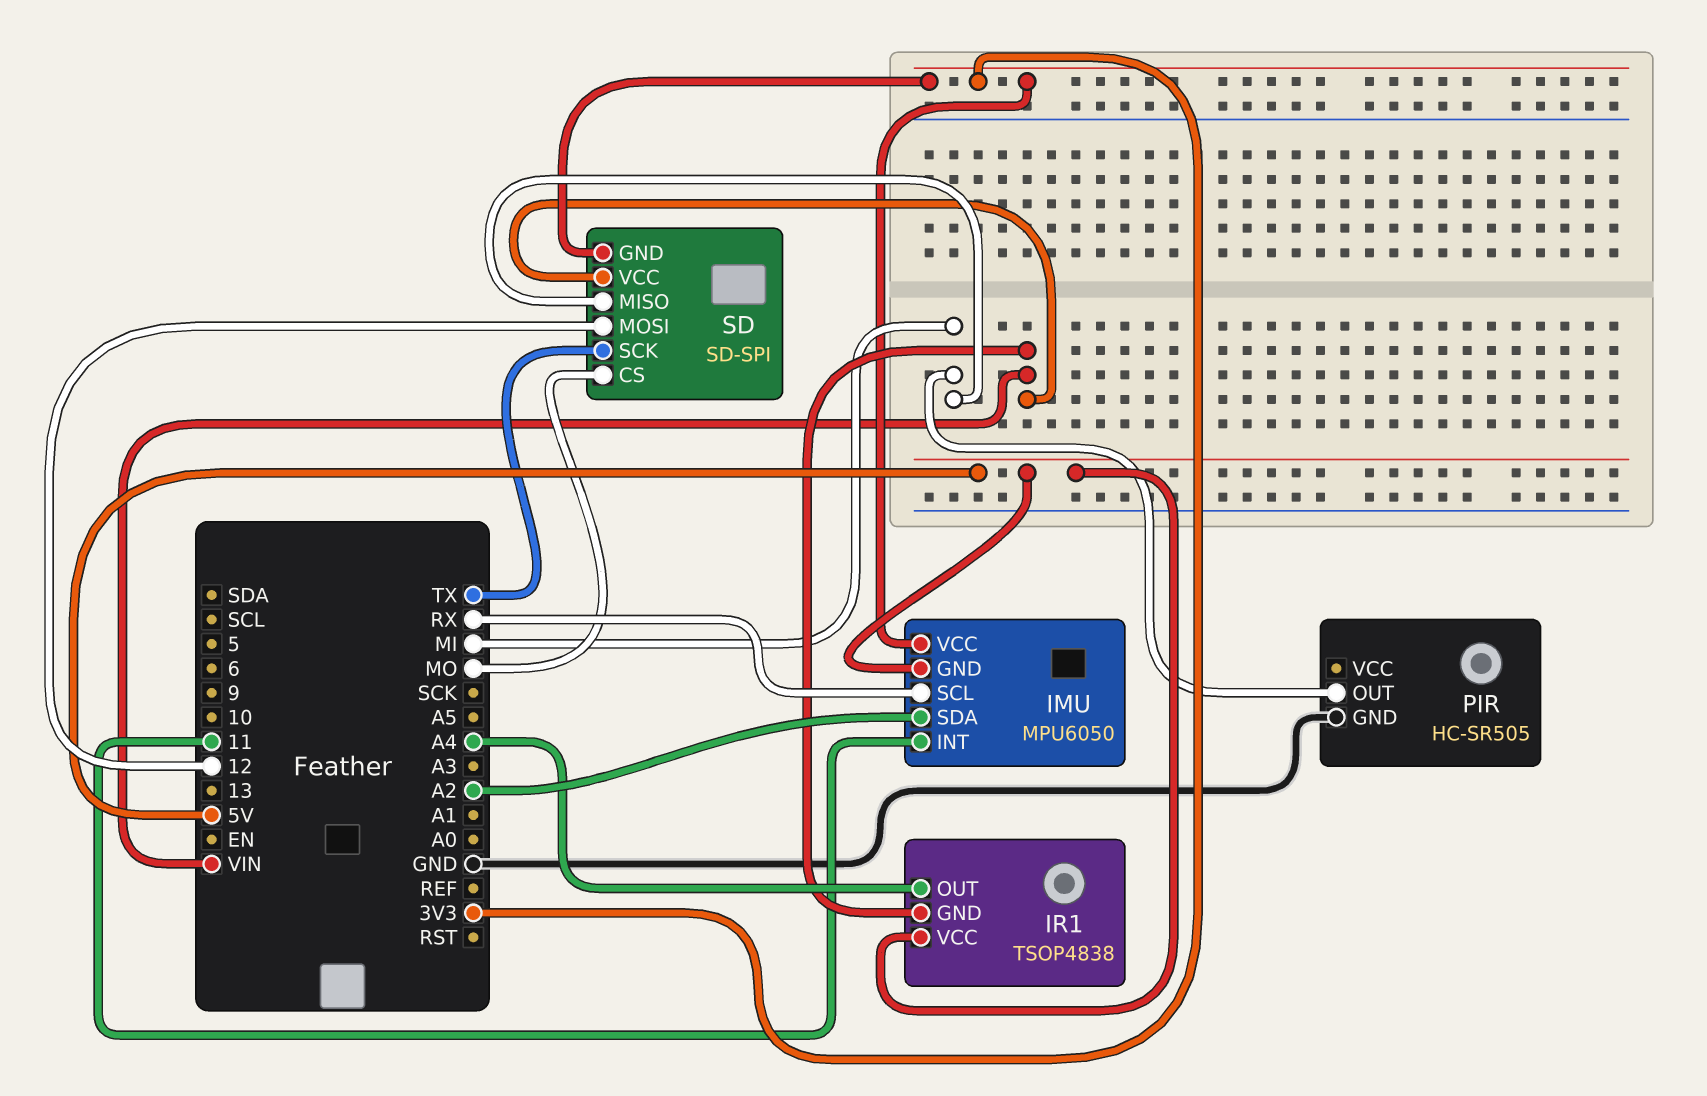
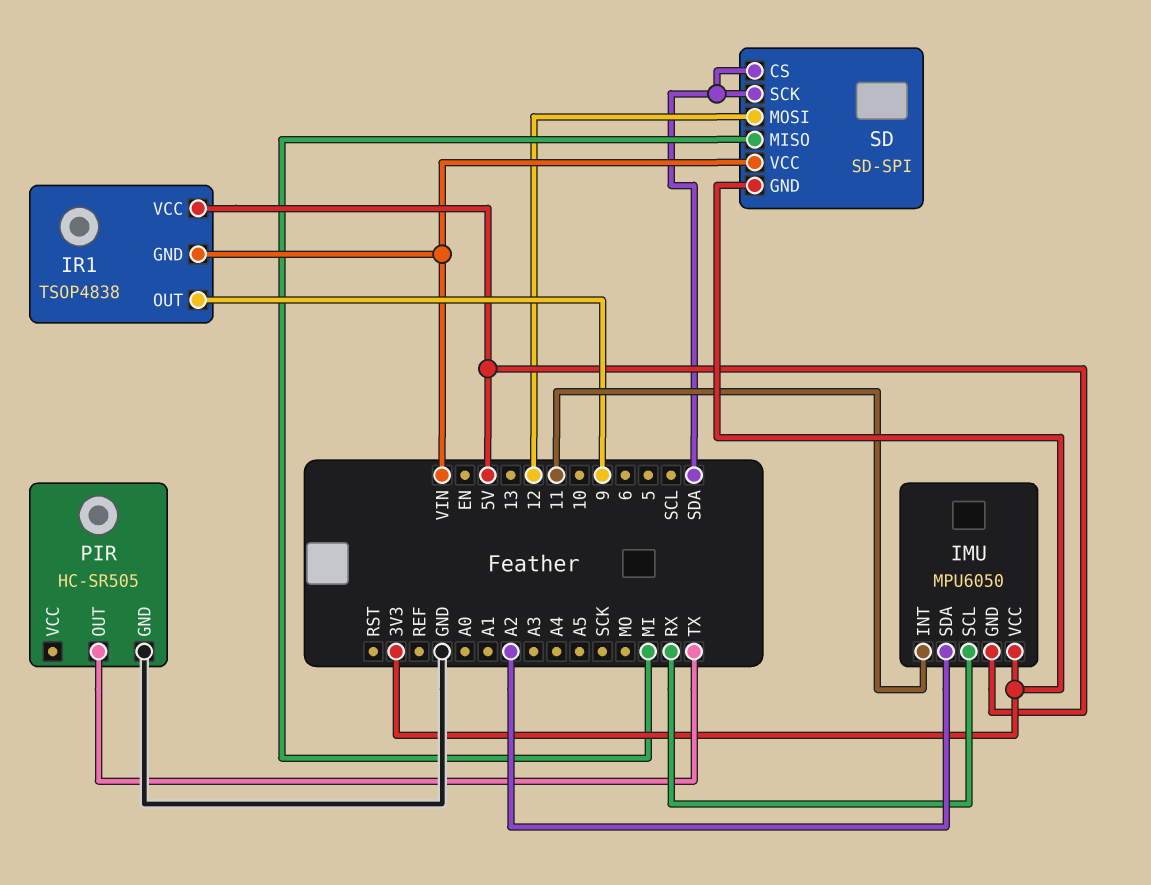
IR1 pin OUT: A4 -> 9
PIR pin OUT: MI -> TX
SD pin CS: MO -> SDA
SD pin SCK: TX -> SDA

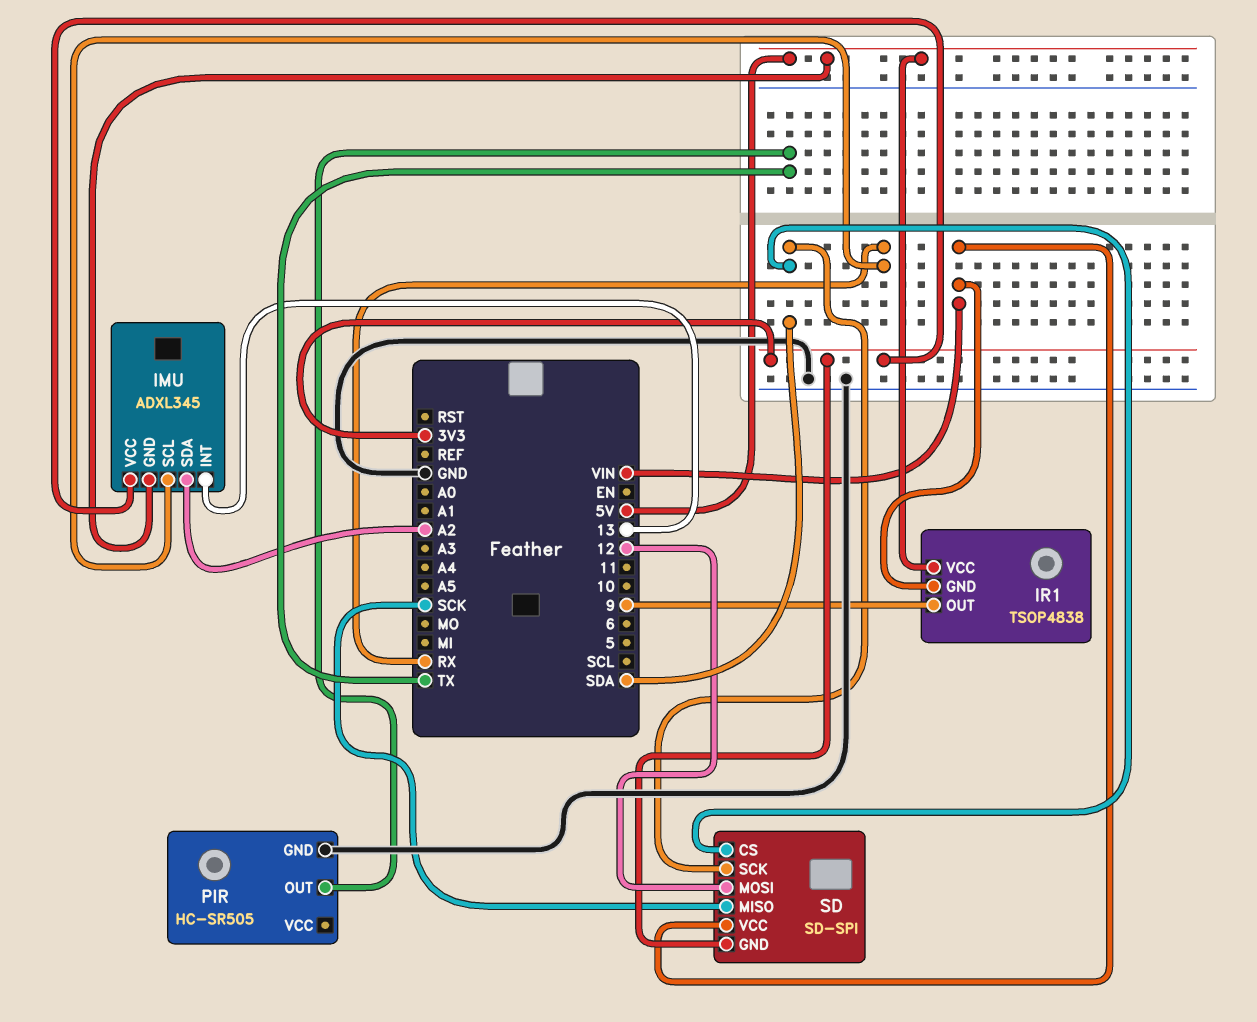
IMU: MPU6050 -> ADXL345
IMU pin INT: 11 -> 13
SD pin MISO: MI -> SCK

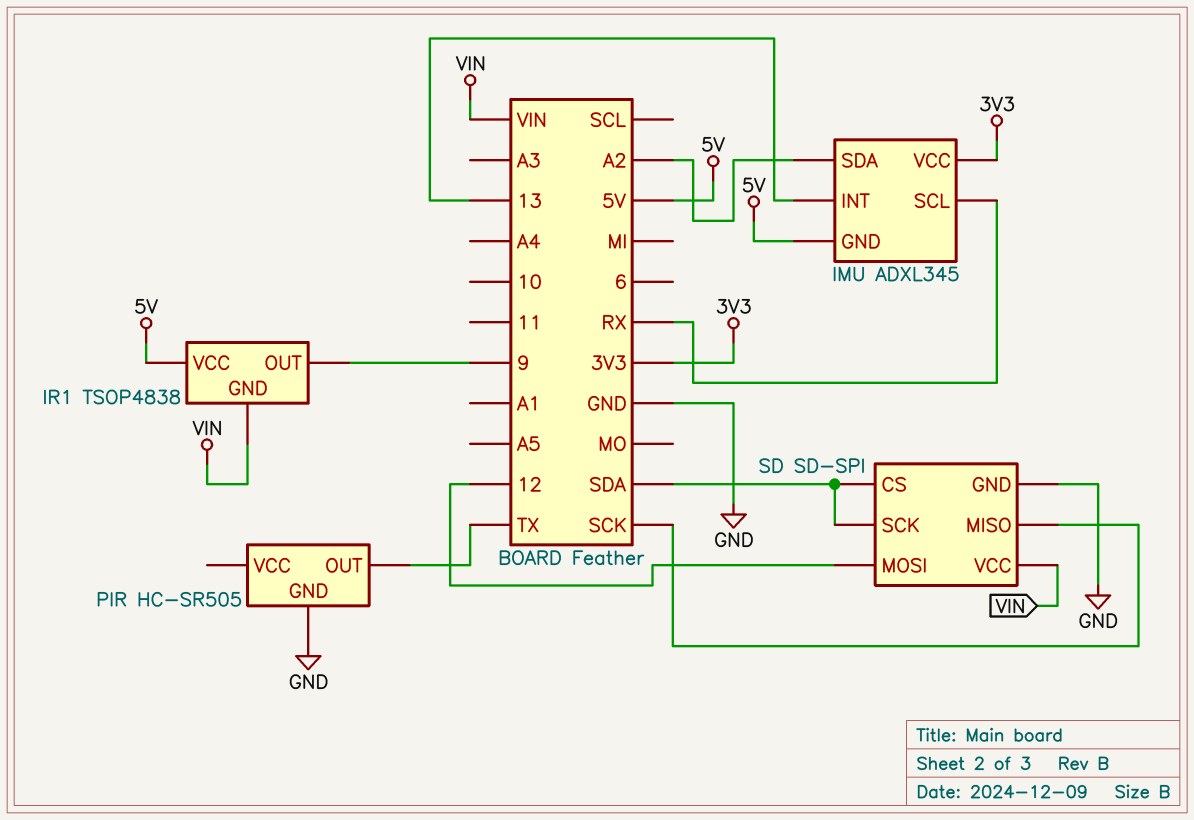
SD pin GND: 3V3 -> GND

